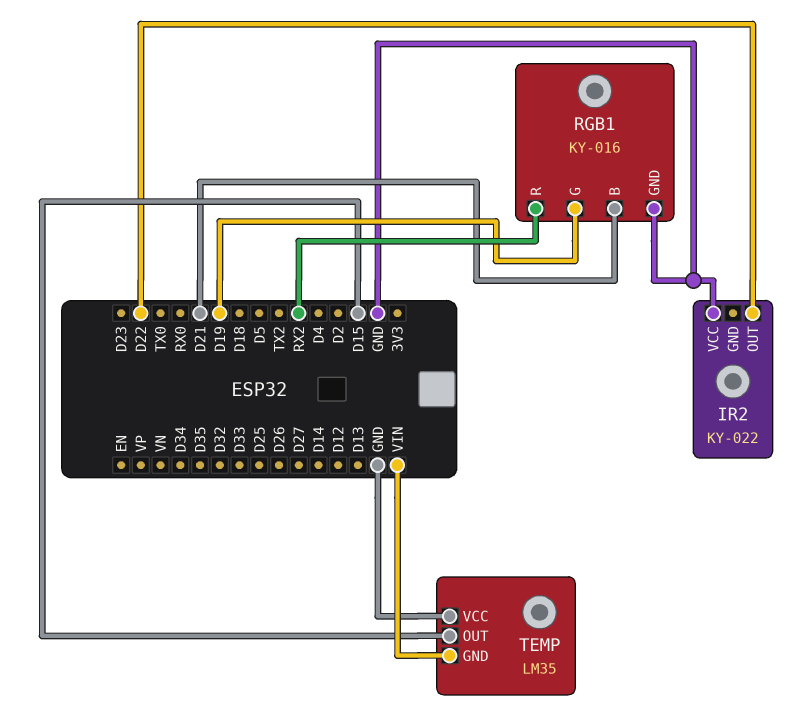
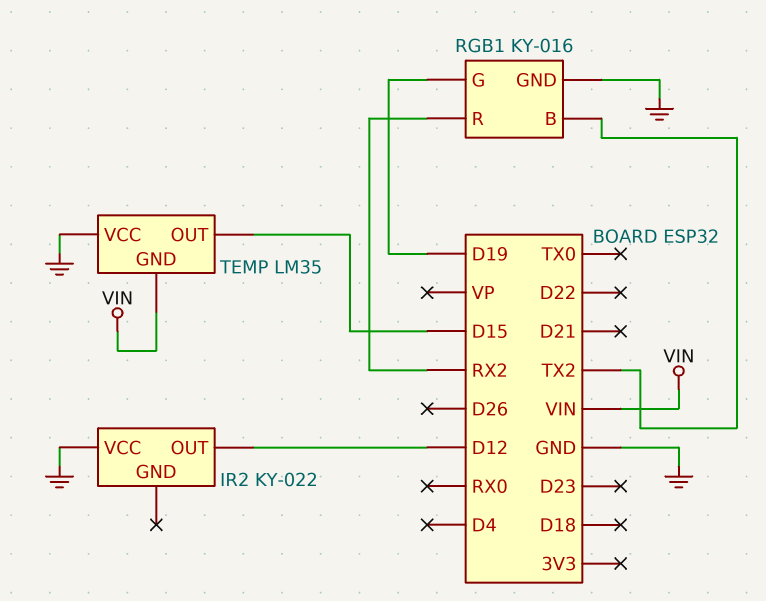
IR2 pin OUT: D22 -> D12
RGB1 pin B: D21 -> TX2

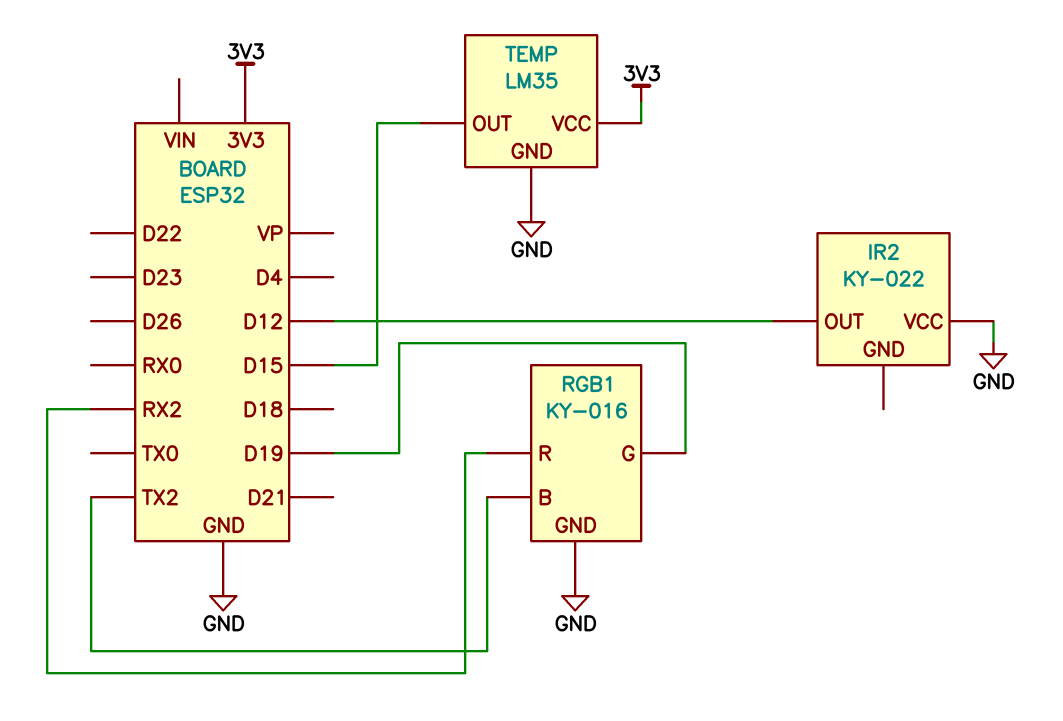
TEMP pin GND: VIN -> GND
TEMP pin VCC: GND -> 3V3

